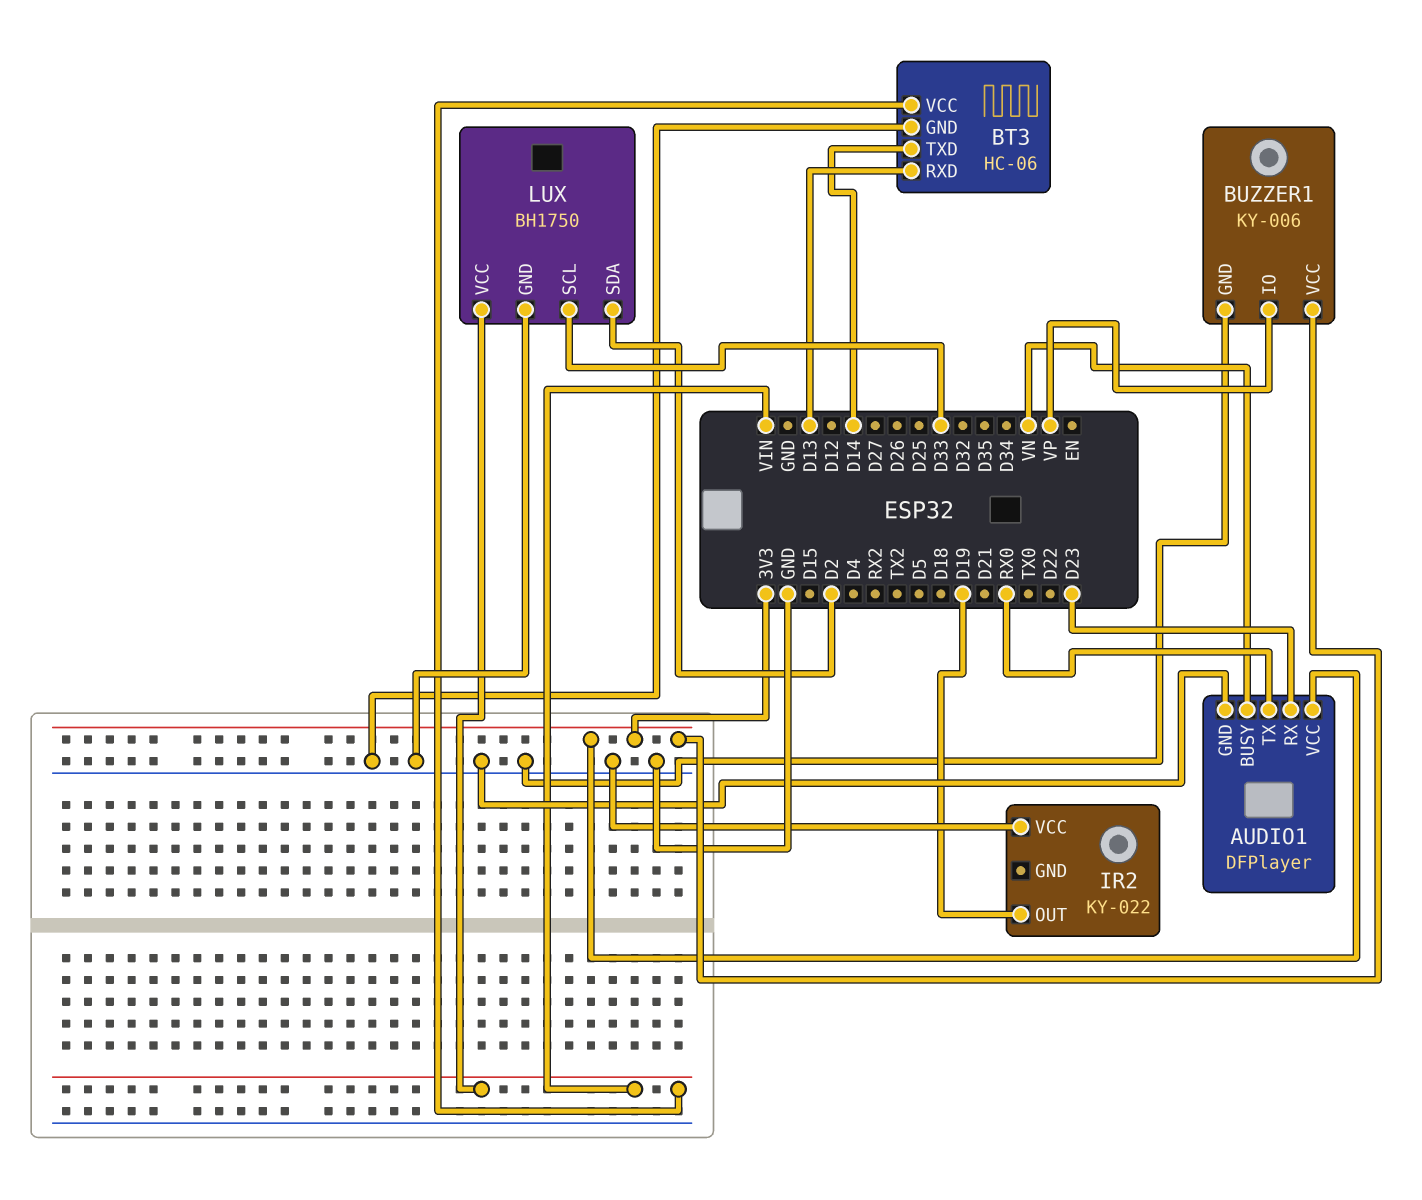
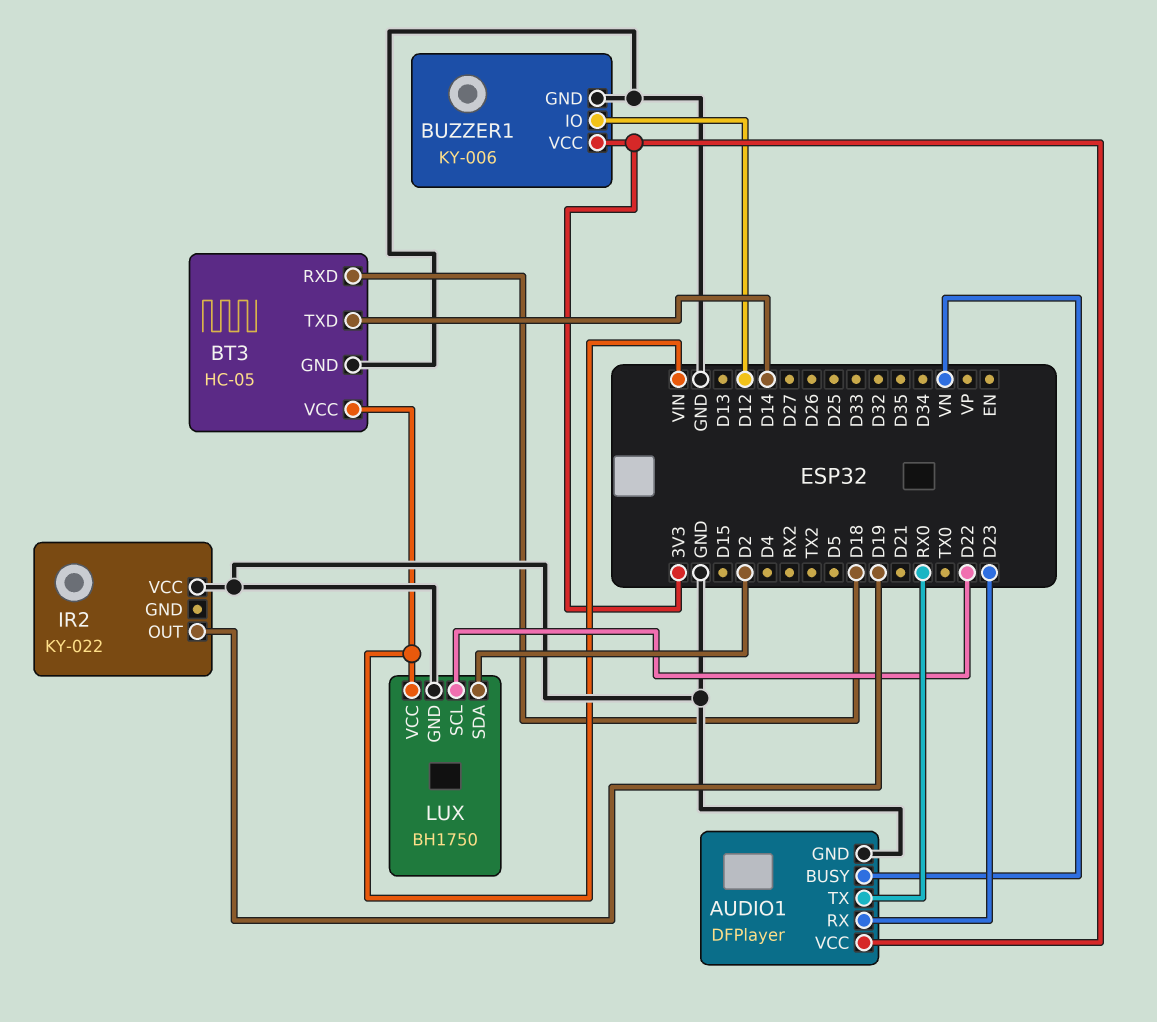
BT3: HC-06 -> HC-05
BT3 pin RXD: D13 -> D18
BUZZER1 pin IO: VP -> D12
LUX pin SCL: D33 -> D22

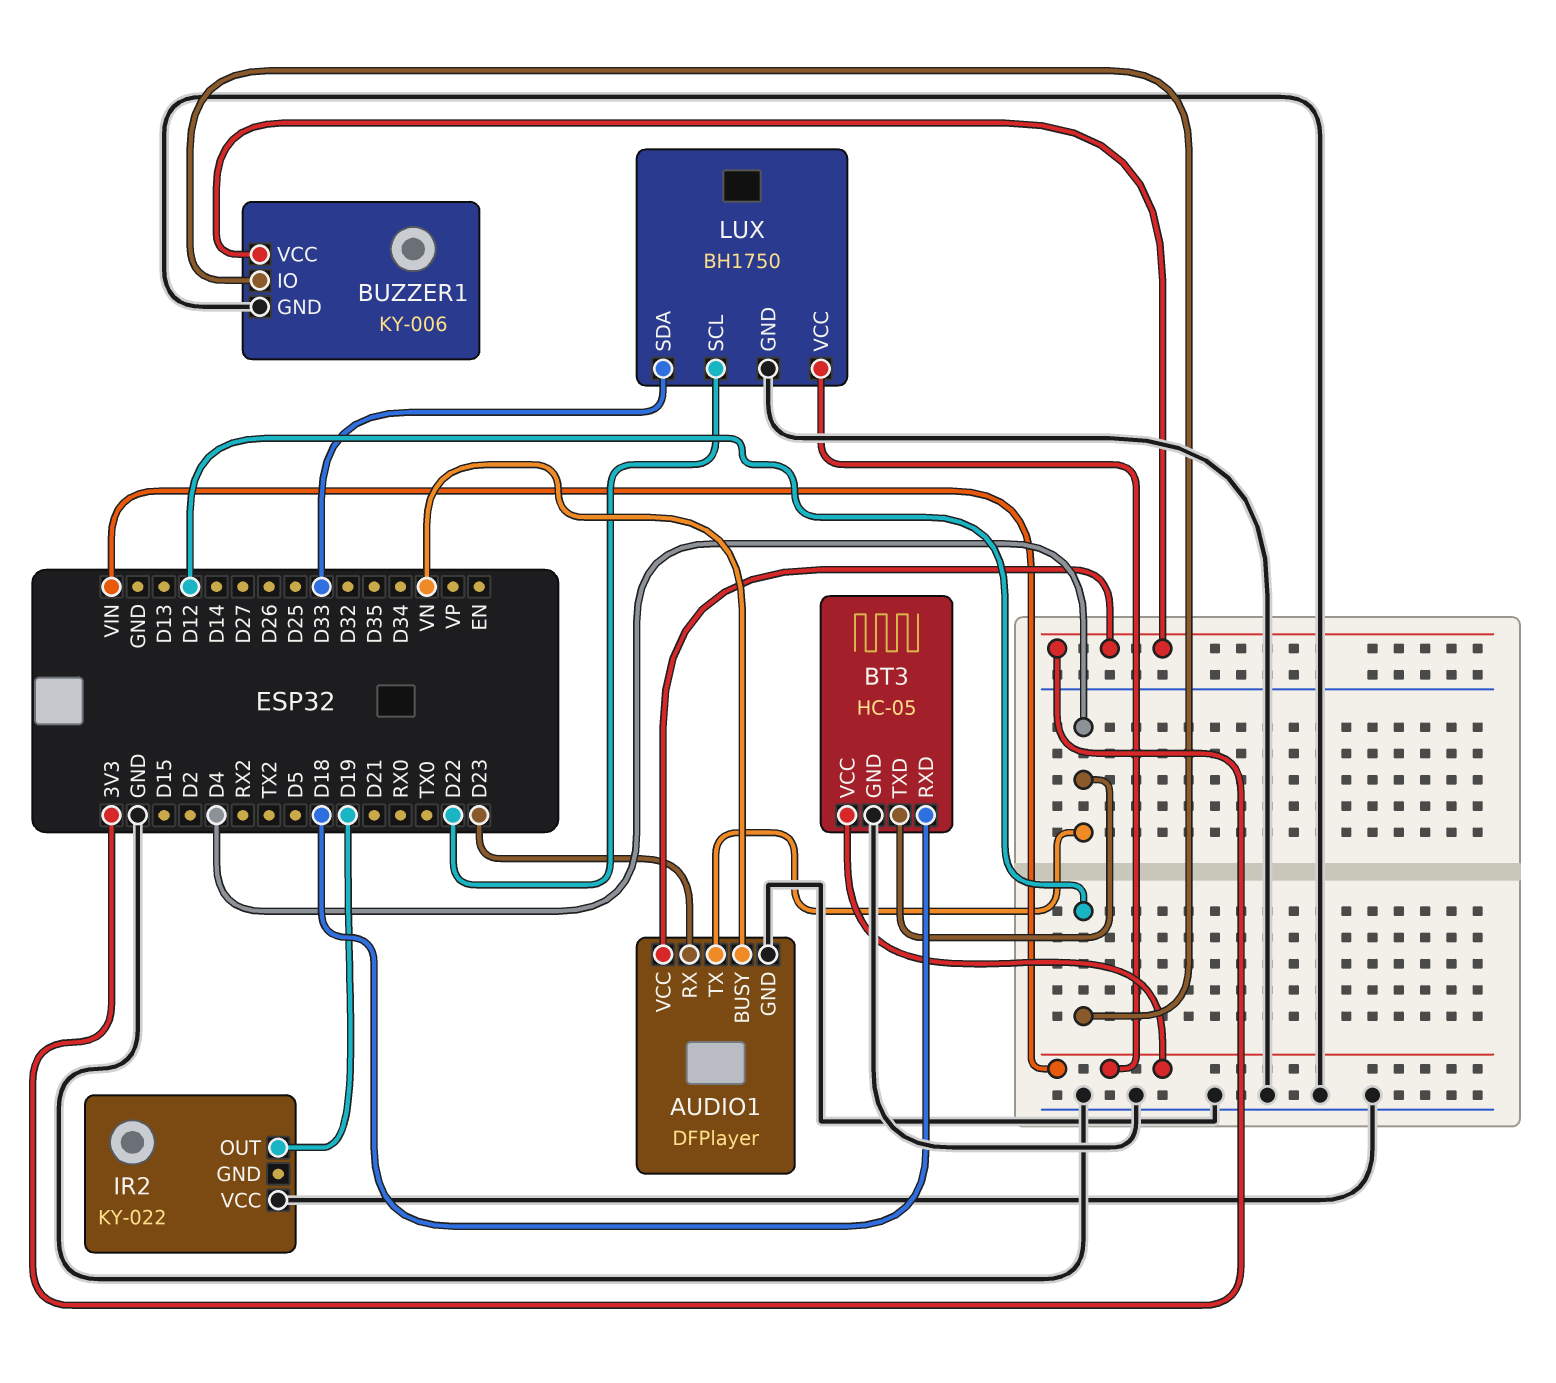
AUDIO1 pin TX: RX0 -> D4
BT3 pin TXD: D14 -> D4
LUX pin SDA: D2 -> D33

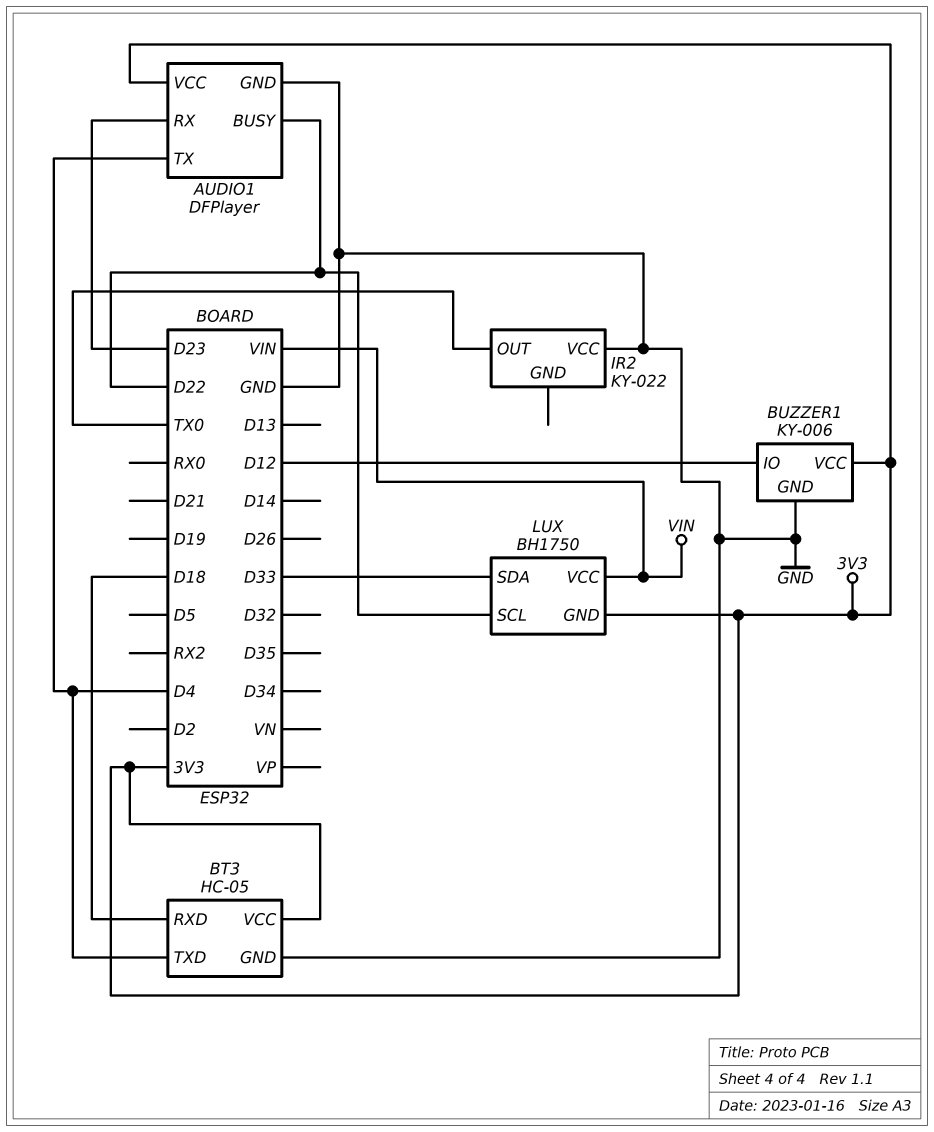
AUDIO1 pin BUSY: VN -> D22
BT3 pin VCC: VIN -> 3V3
IR2 pin OUT: D19 -> TX0
LUX pin GND: GND -> 3V3

